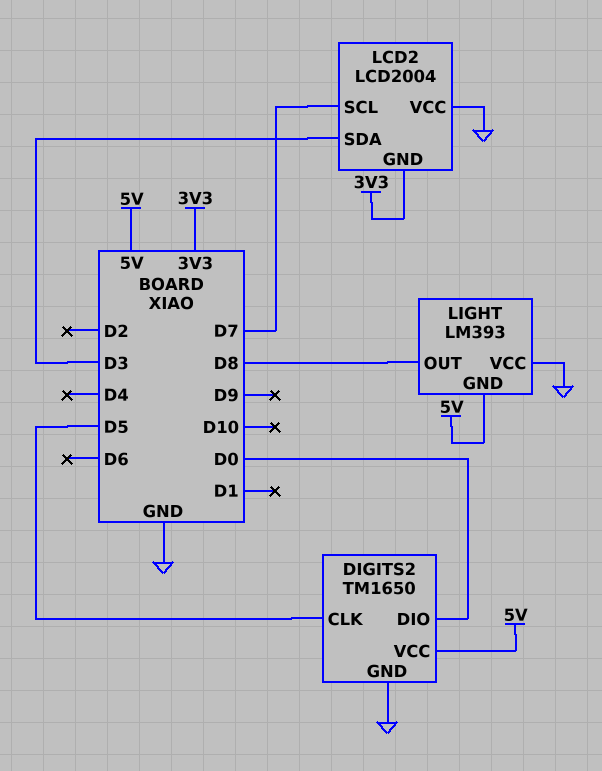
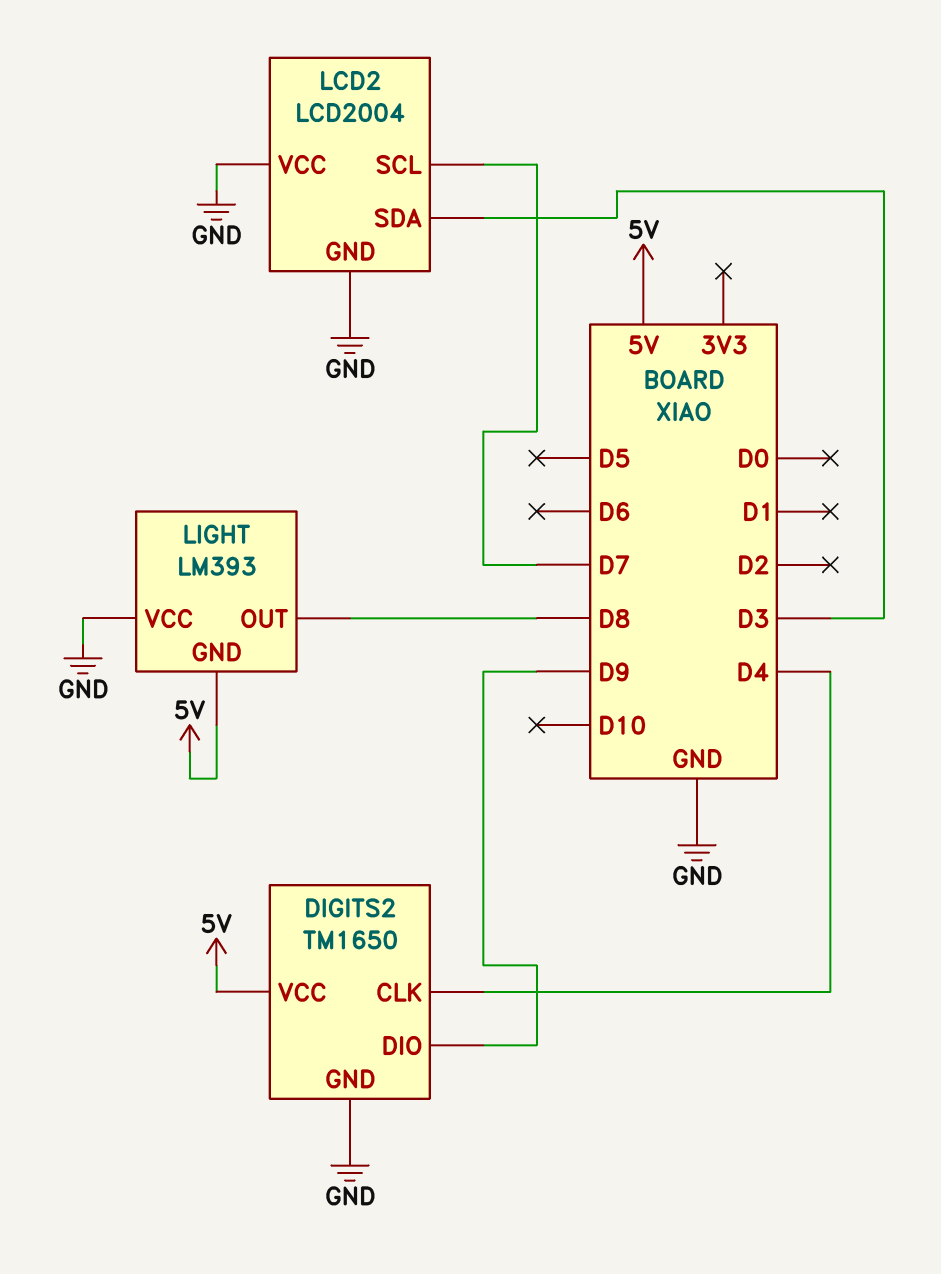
DIGITS2 pin CLK: D5 -> D4
DIGITS2 pin DIO: D0 -> D9
LCD2 pin GND: 3V3 -> GND

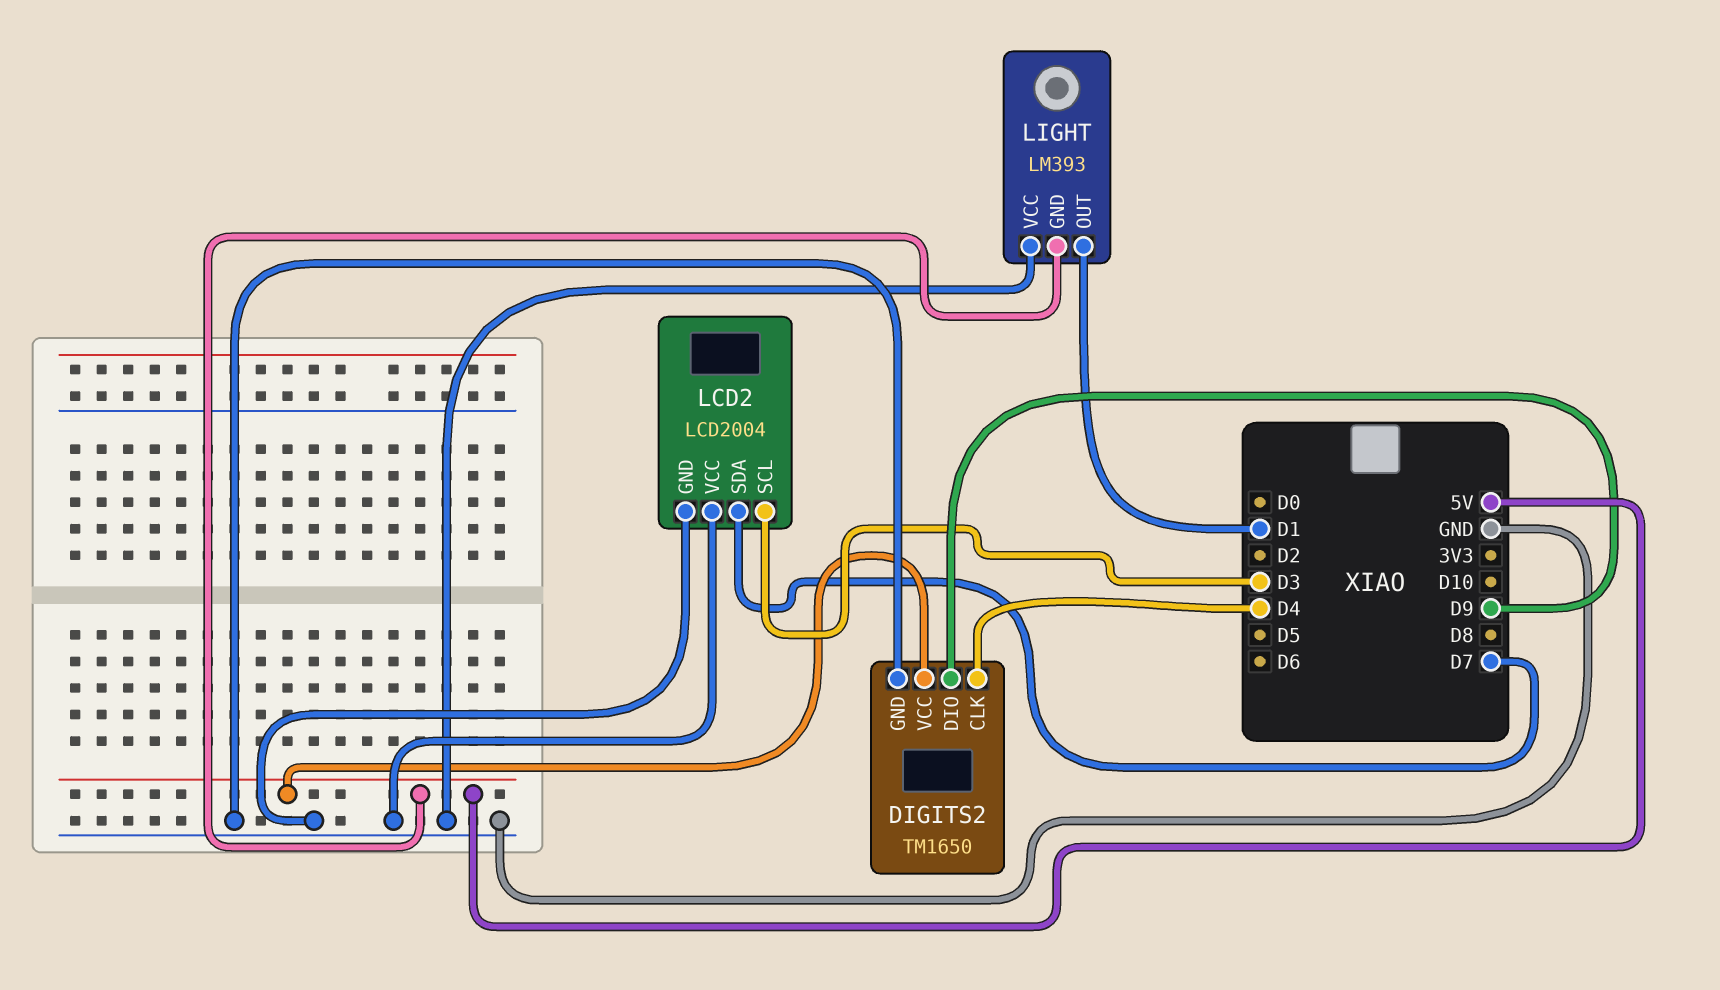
LCD2 pin SCL: D7 -> D3
LCD2 pin SDA: D3 -> D7
LIGHT pin OUT: D8 -> D1

